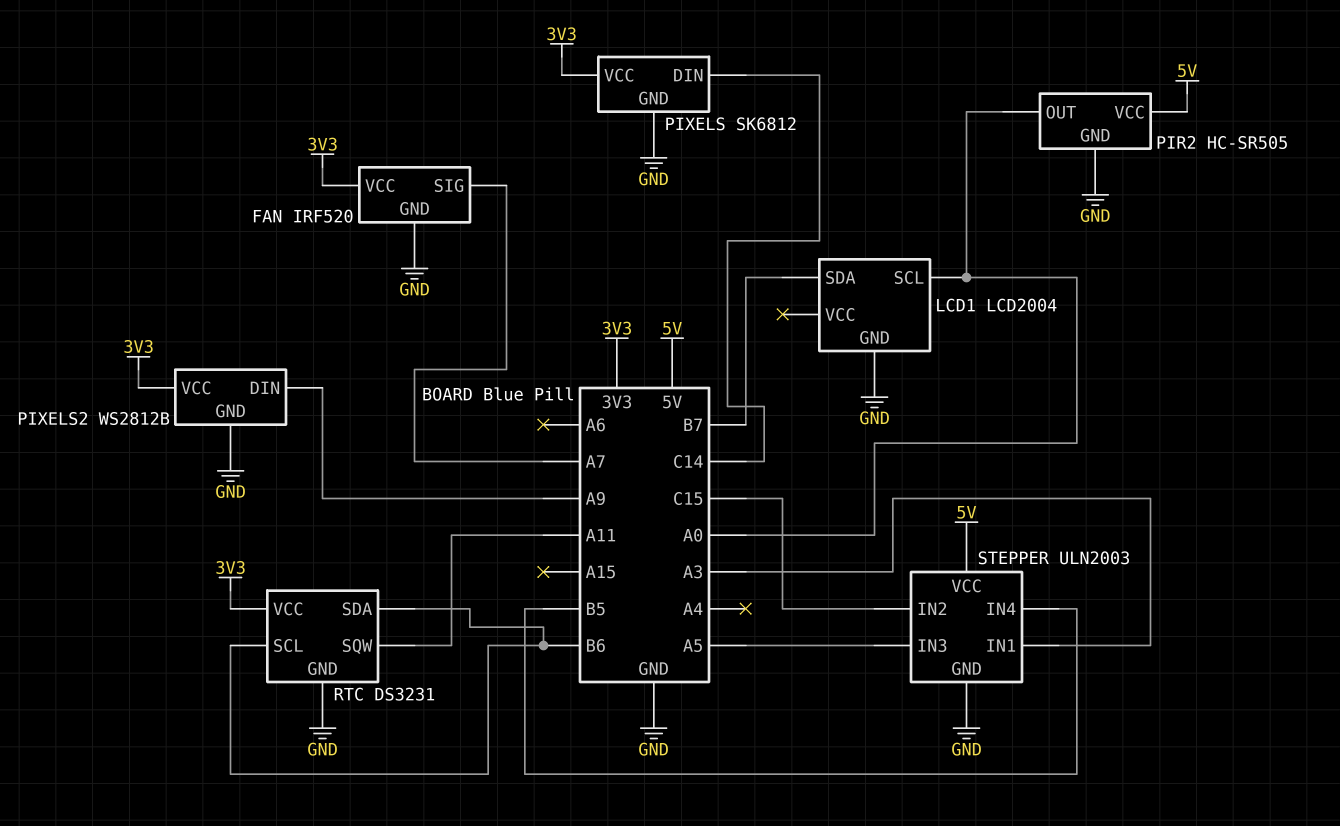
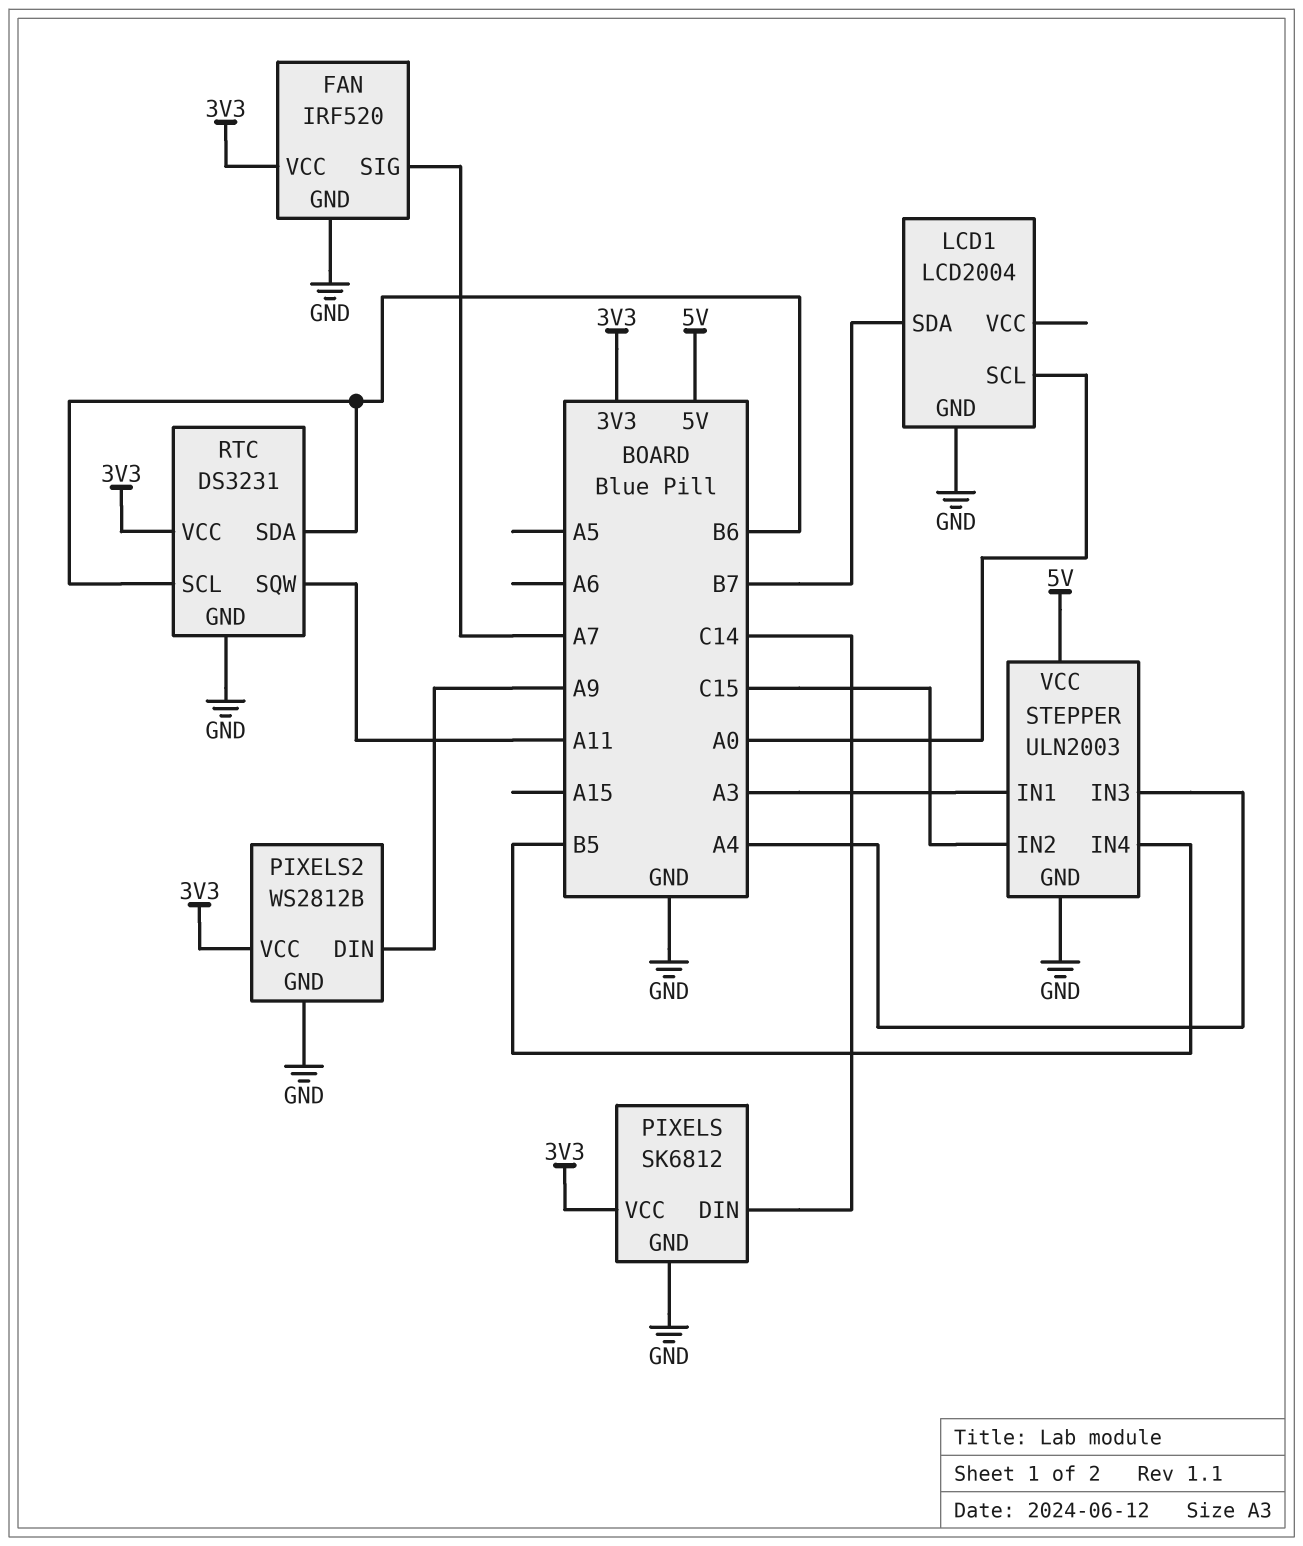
PIR2: HC-SR505 -> none
PIR2 pin GND: GND -> none
PIR2 pin OUT: A0 -> none
PIR2 pin VCC: 5V -> none
STEPPER pin IN3: A5 -> A4

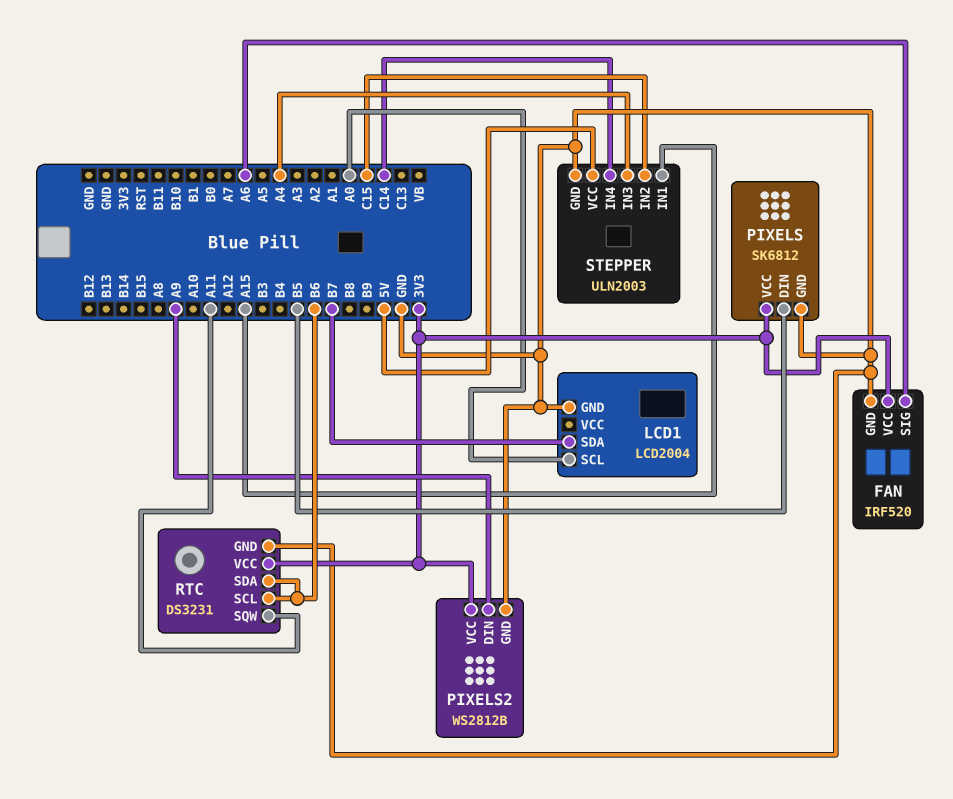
FAN pin SIG: A7 -> A6
PIXELS pin DIN: C14 -> B5
STEPPER pin IN1: A3 -> A15
STEPPER pin IN4: B5 -> C14

